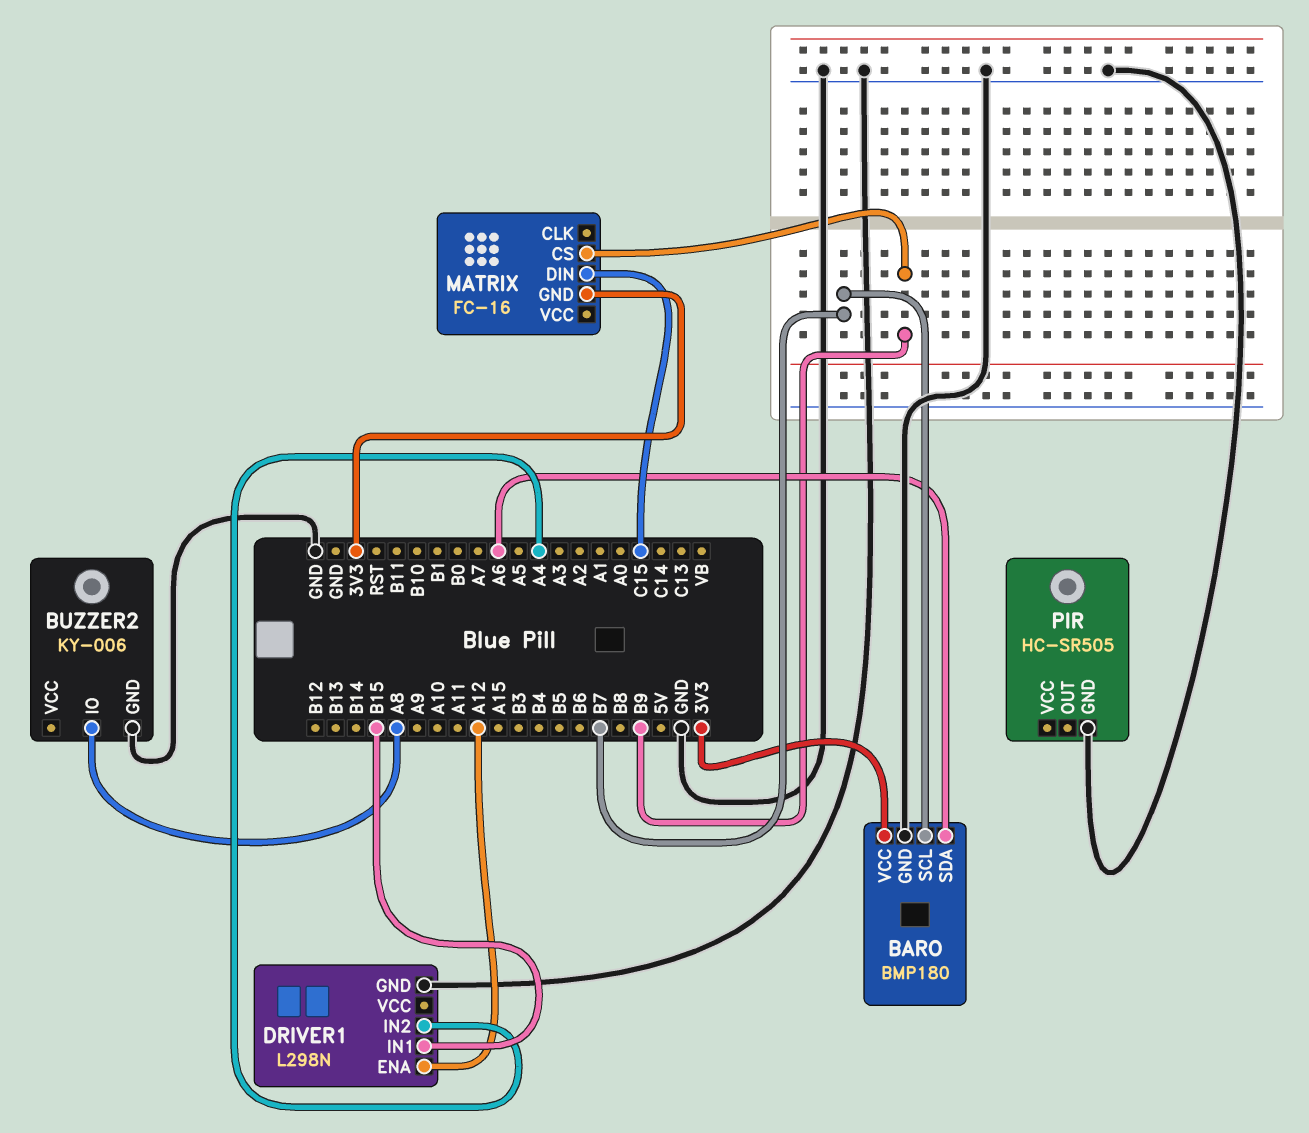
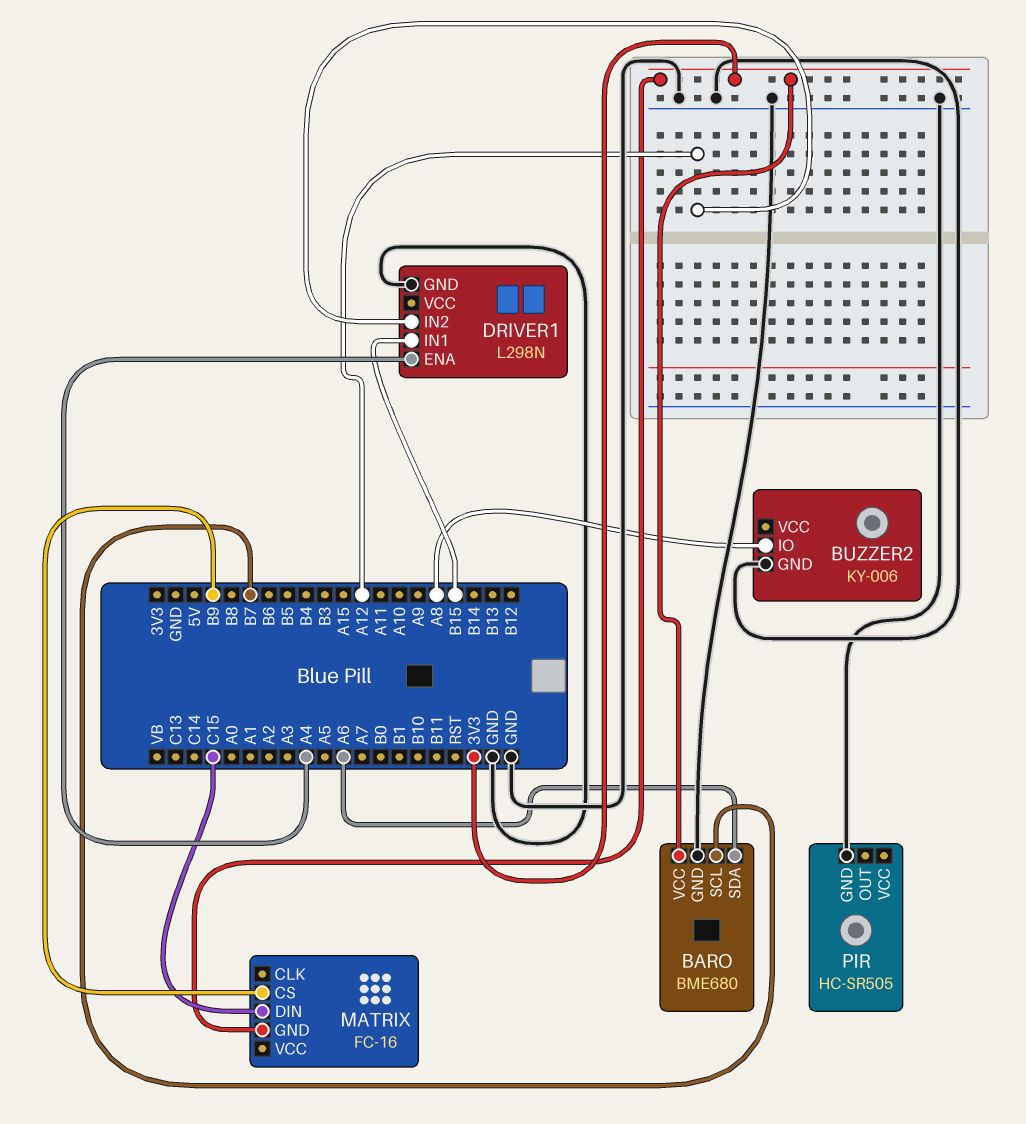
BARO: BMP180 -> BME680
DRIVER1 pin ENA: A12 -> A4
DRIVER1 pin IN2: A4 -> A12

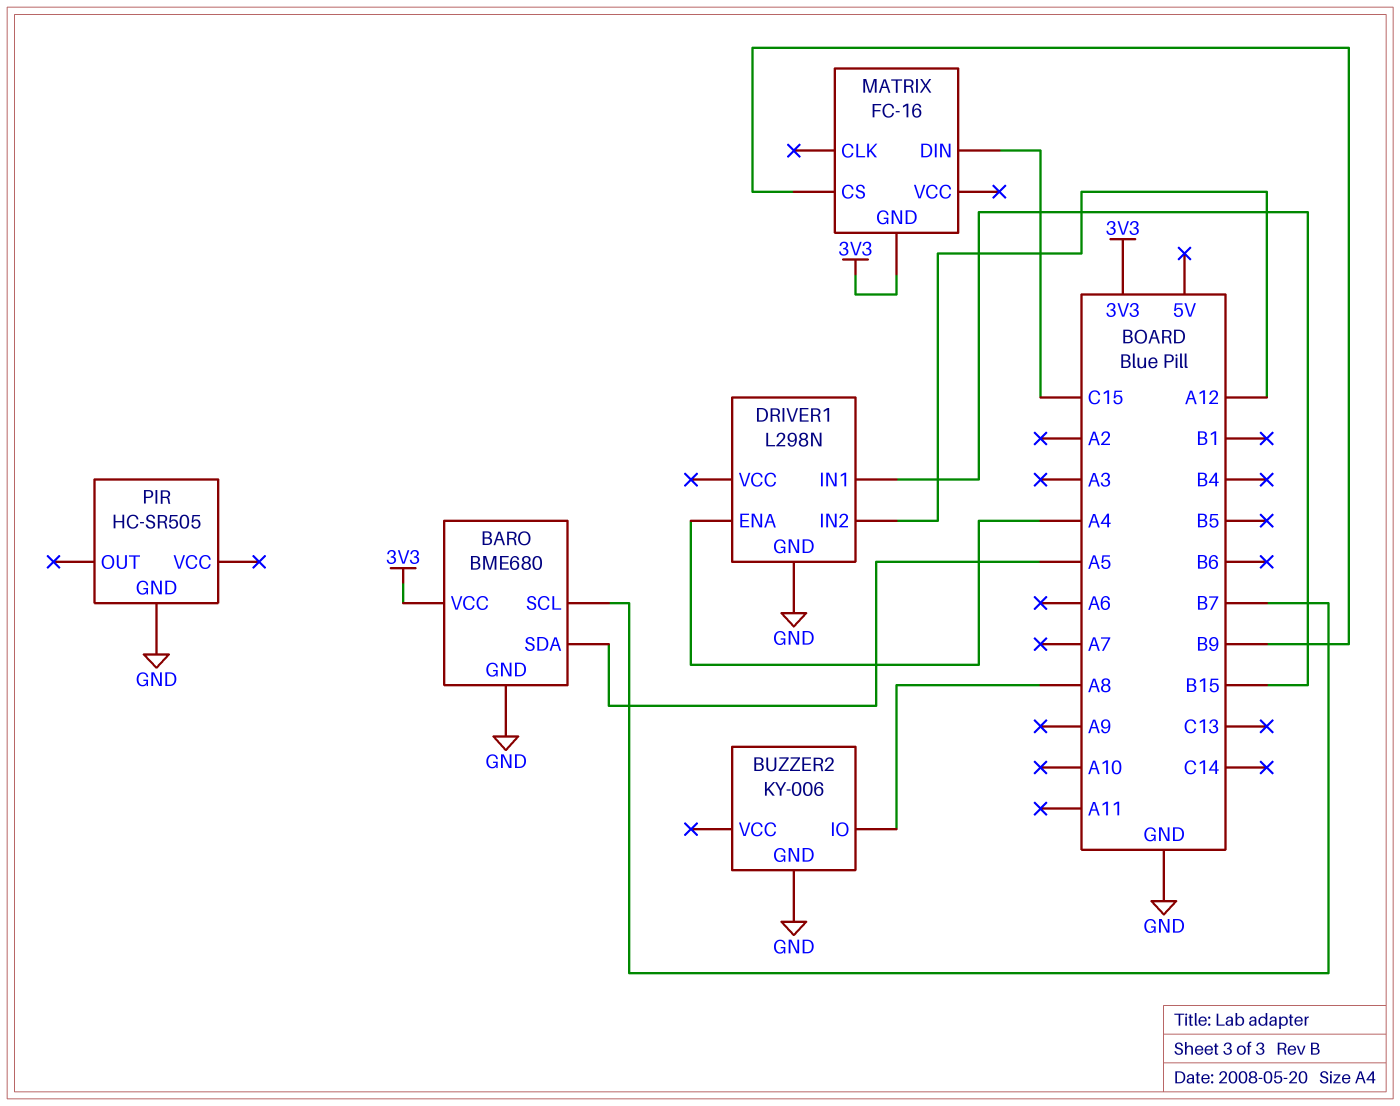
BARO pin SDA: A6 -> A5

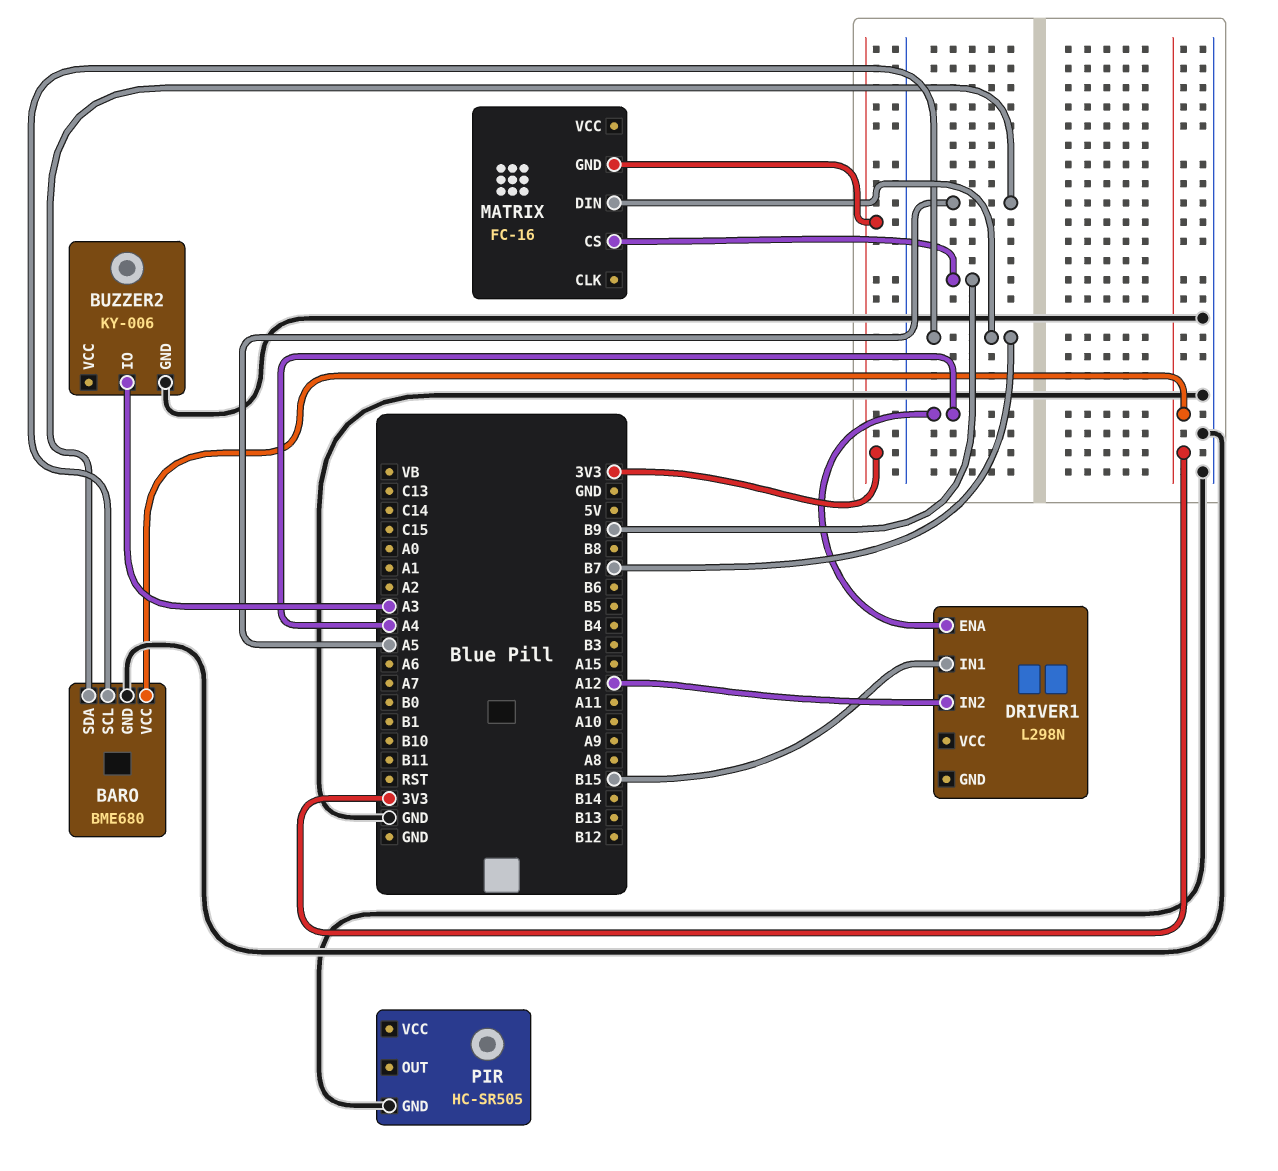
BUZZER2 pin IO: A8 -> A3
DRIVER1 pin GND: GND -> none
MATRIX pin DIN: C15 -> B7

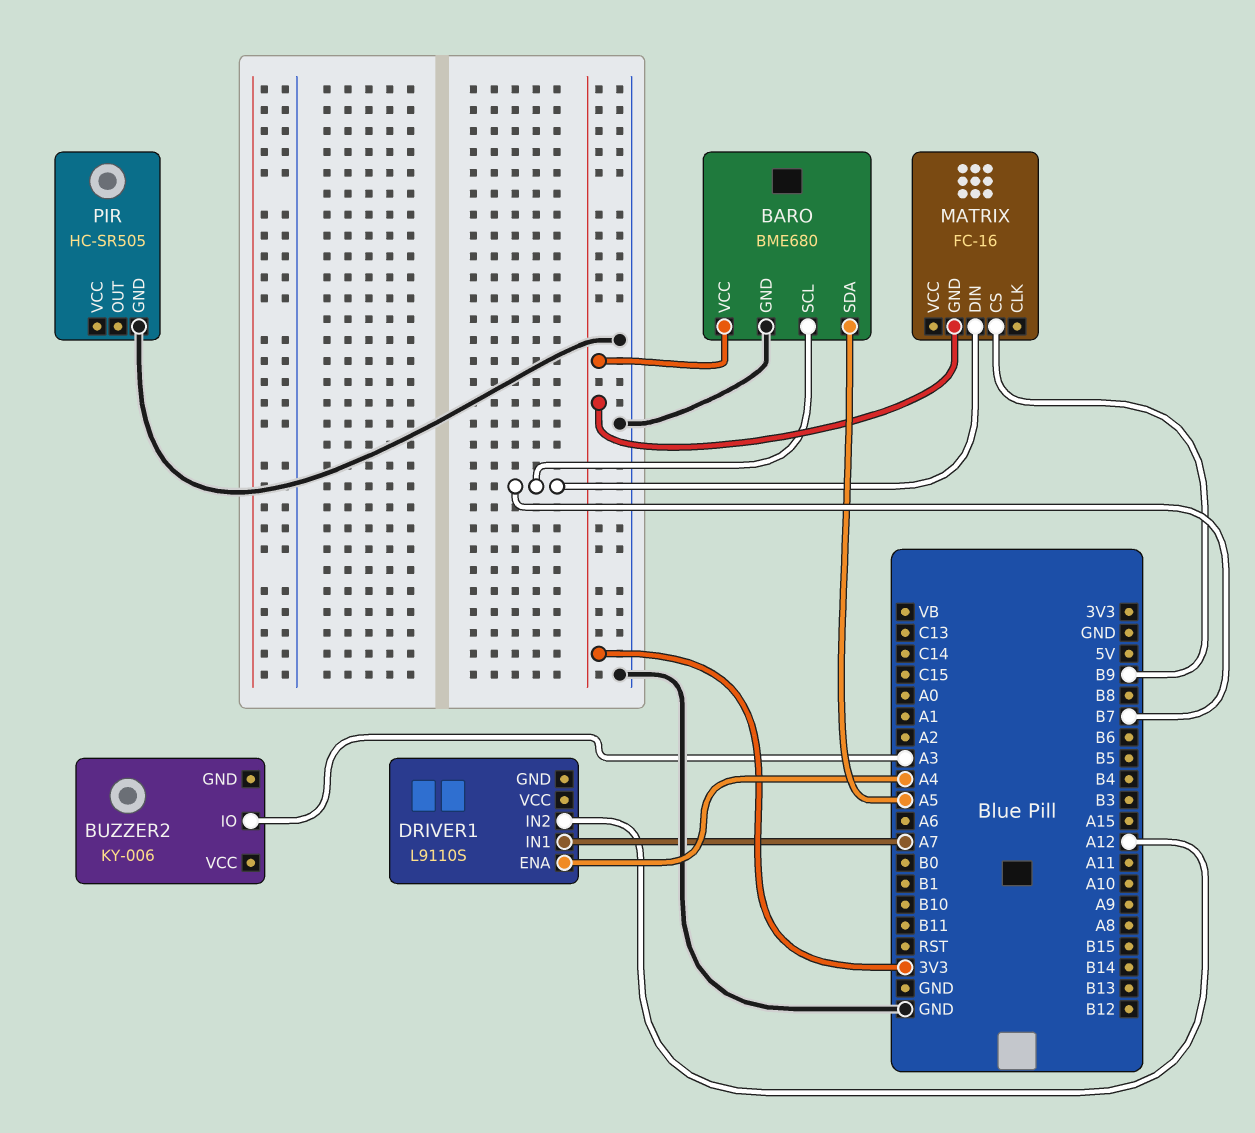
BUZZER2 pin GND: GND -> none
DRIVER1: L298N -> L9110S
DRIVER1 pin IN1: B15 -> A7

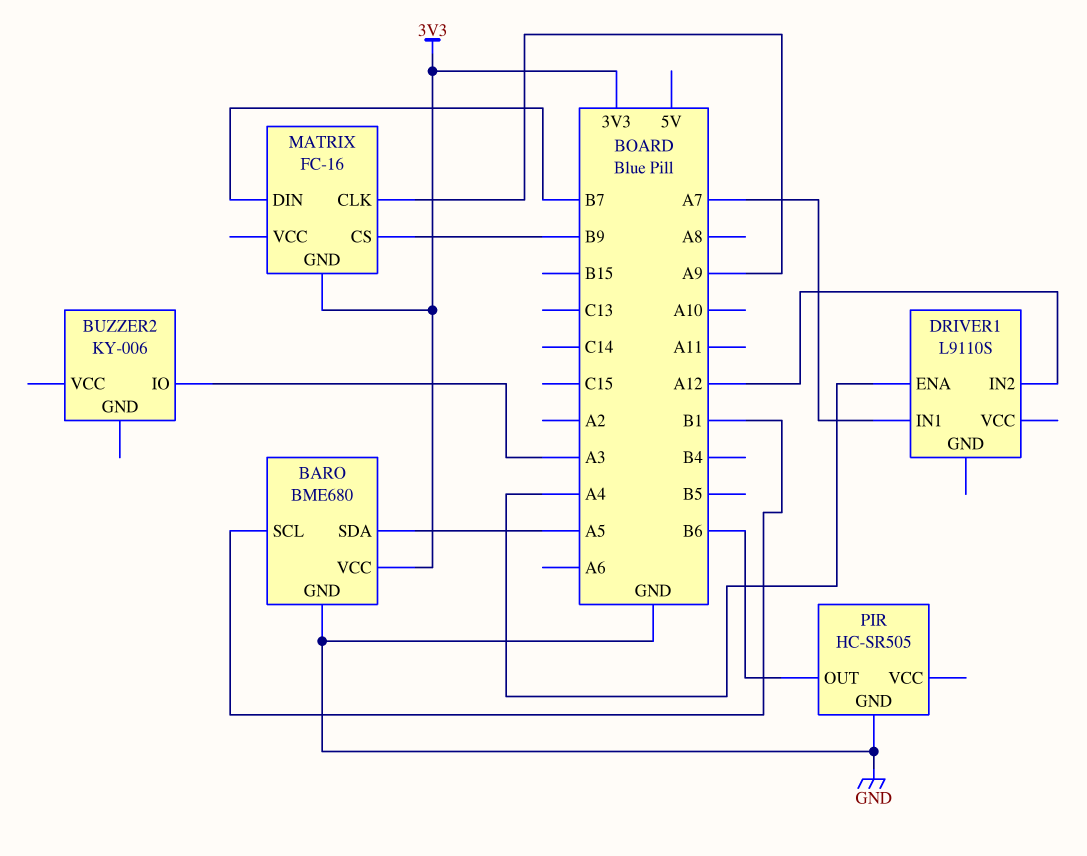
BARO pin SCL: B7 -> B1
MATRIX pin CLK: none -> A9
PIR pin OUT: none -> B6

